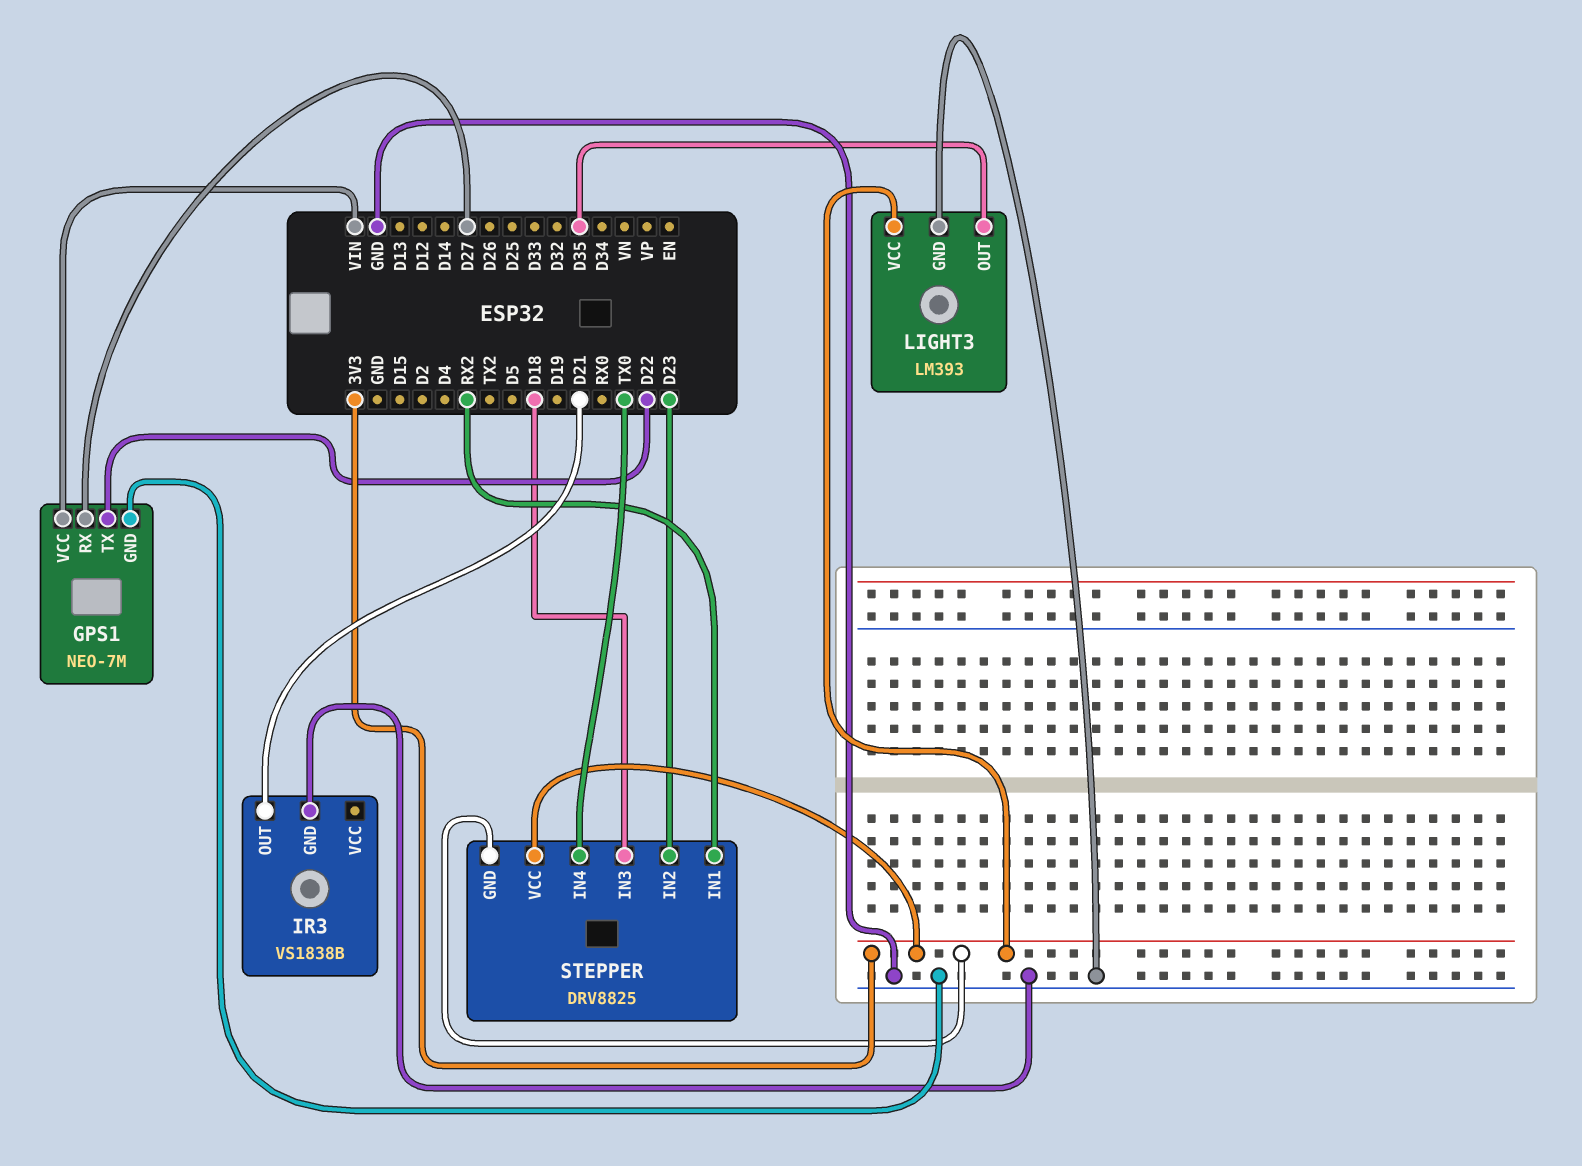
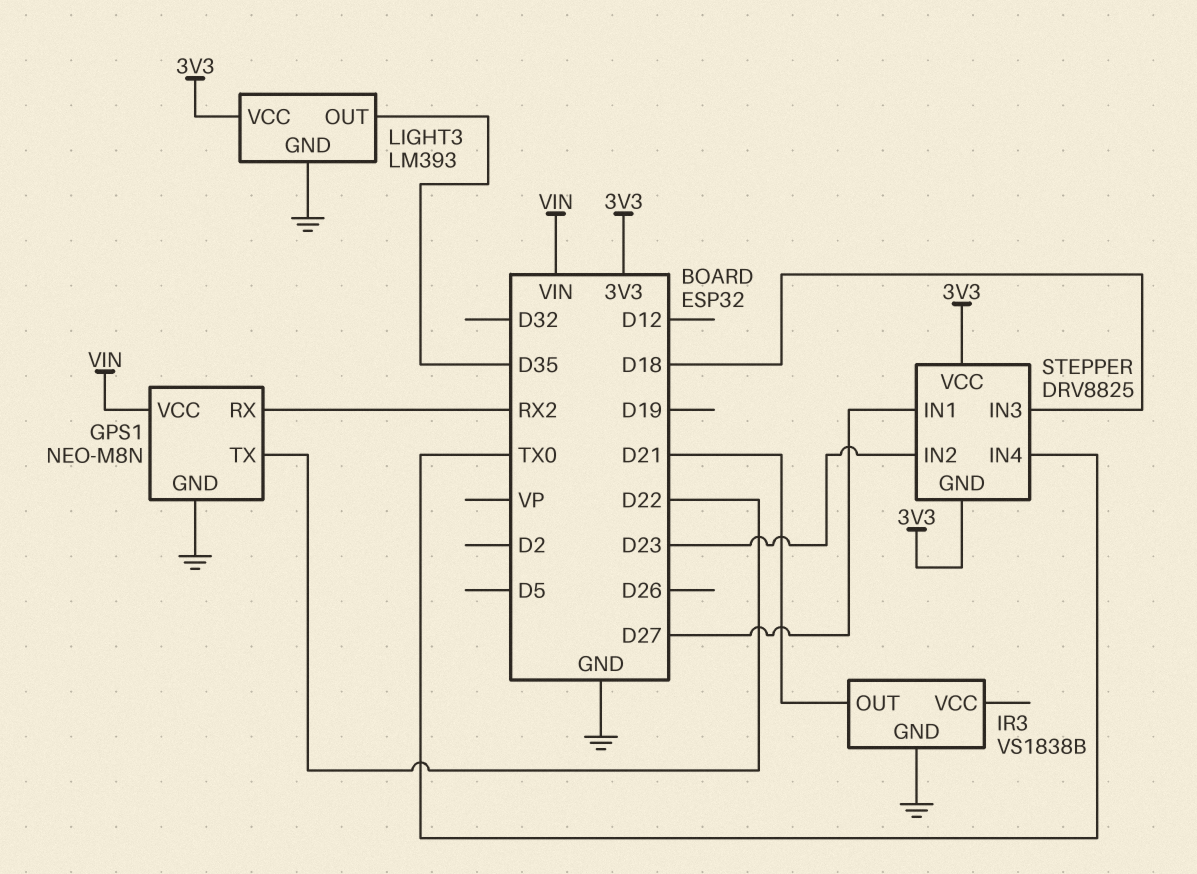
GPS1: NEO-7M -> NEO-M8N
GPS1 pin RX: D27 -> RX2
STEPPER pin IN1: RX2 -> D27

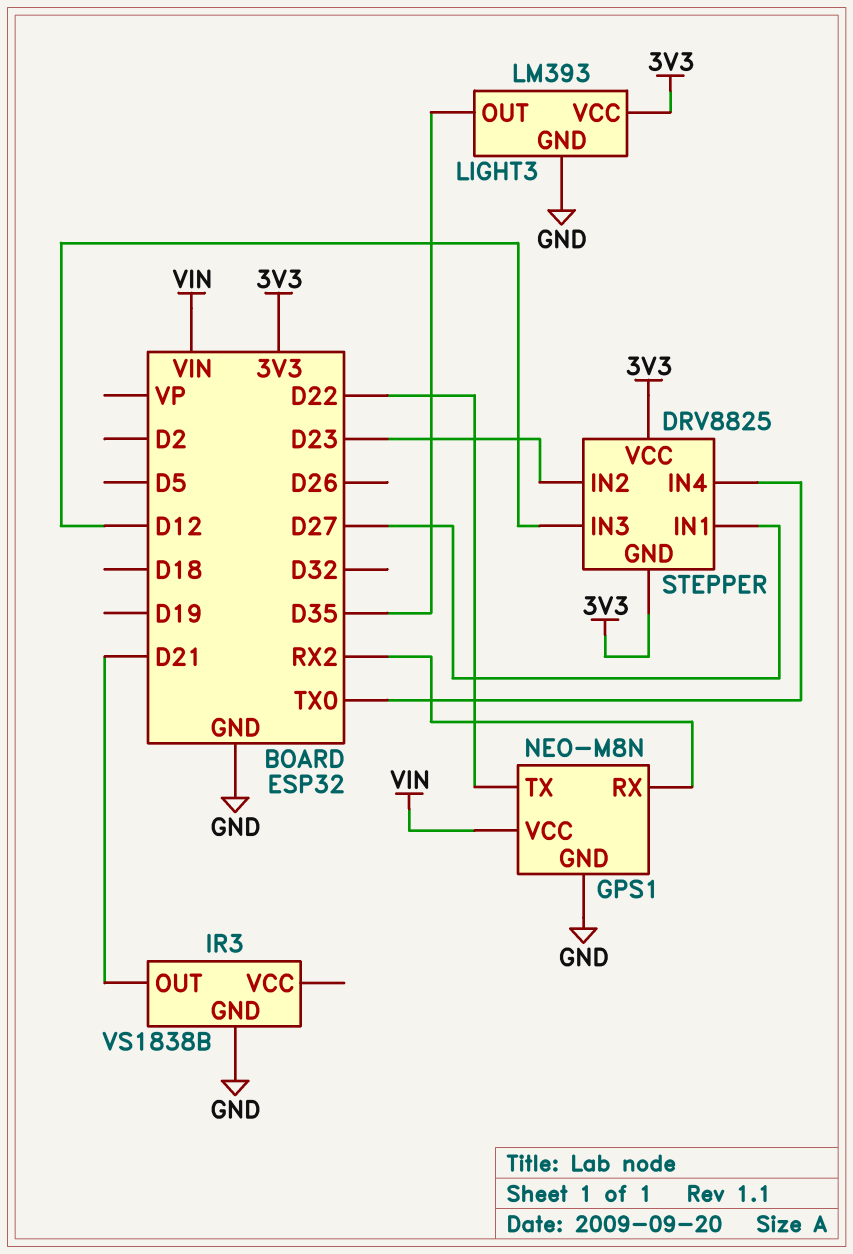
STEPPER pin IN3: D18 -> D12

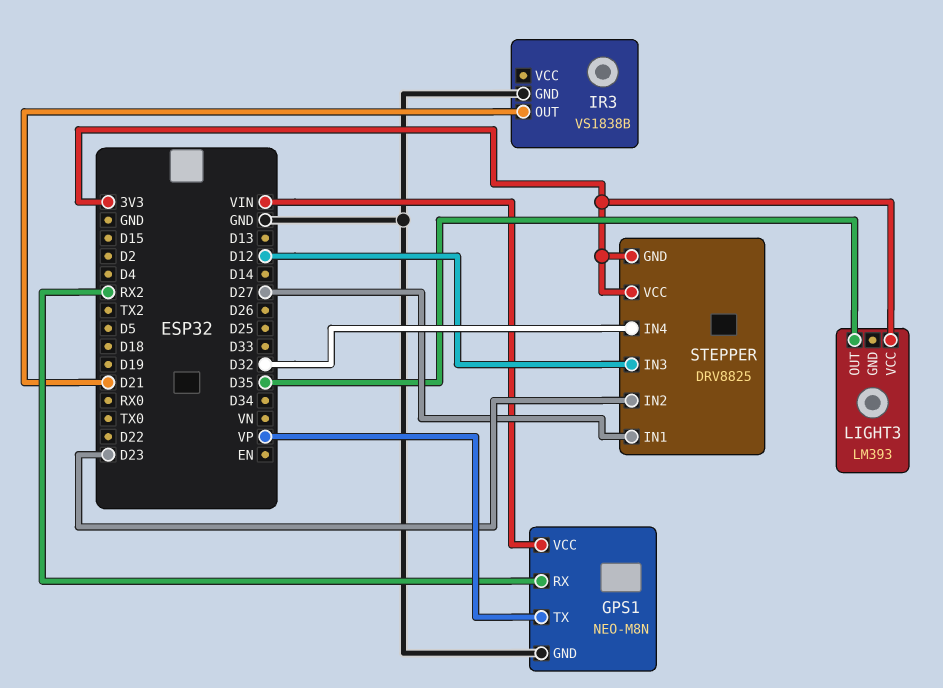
GPS1 pin TX: D22 -> VP
LIGHT3 pin GND: GND -> none
STEPPER pin IN4: TX0 -> D32

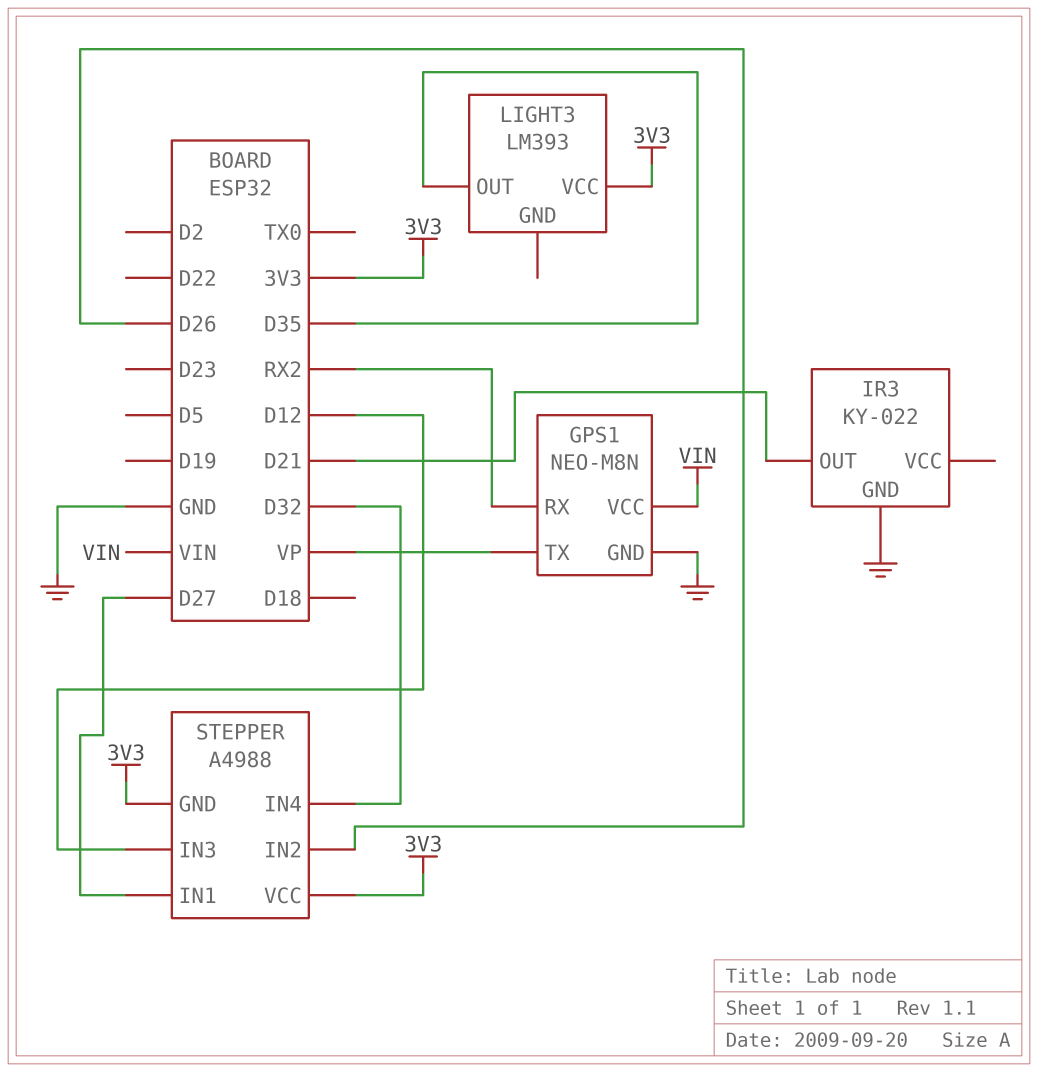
IR3: VS1838B -> KY-022
STEPPER: DRV8825 -> A4988
STEPPER pin IN2: D23 -> D26

